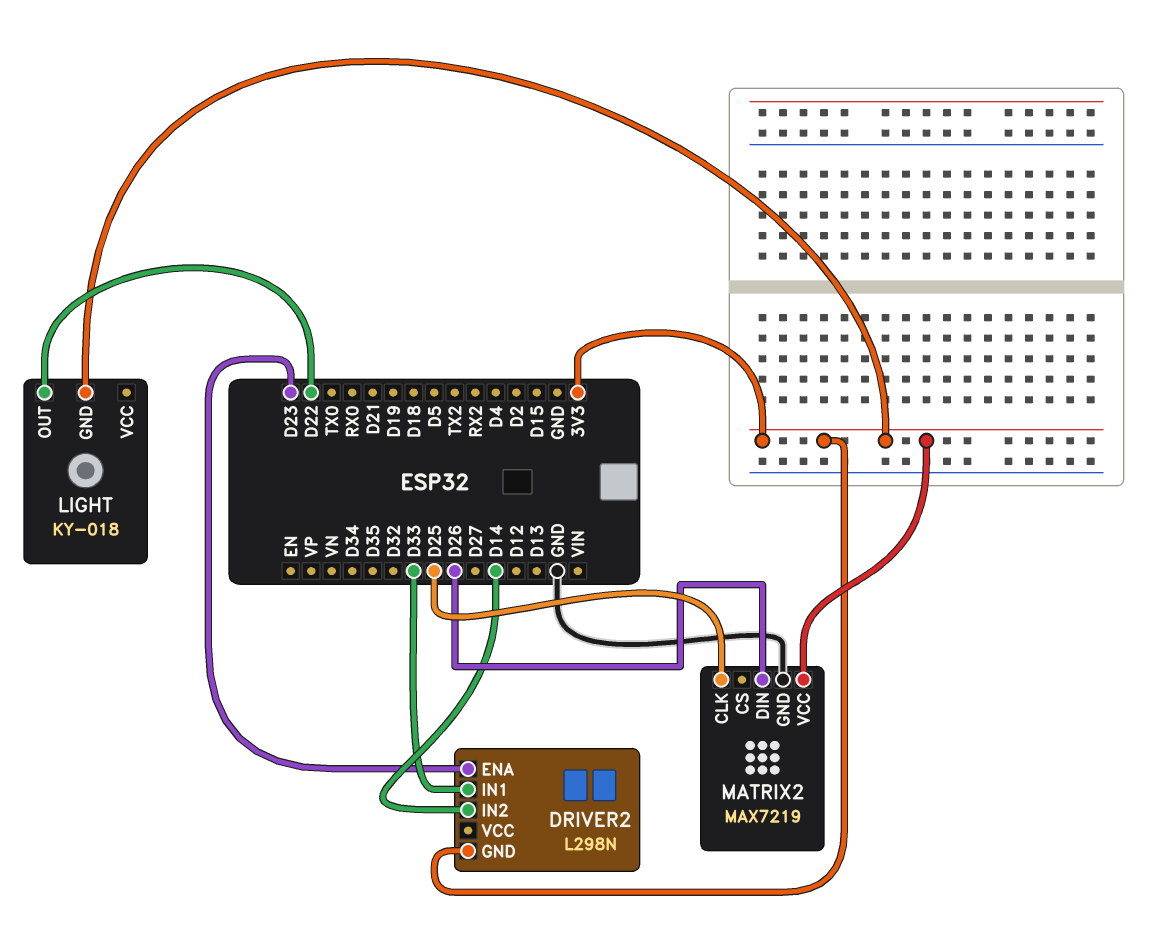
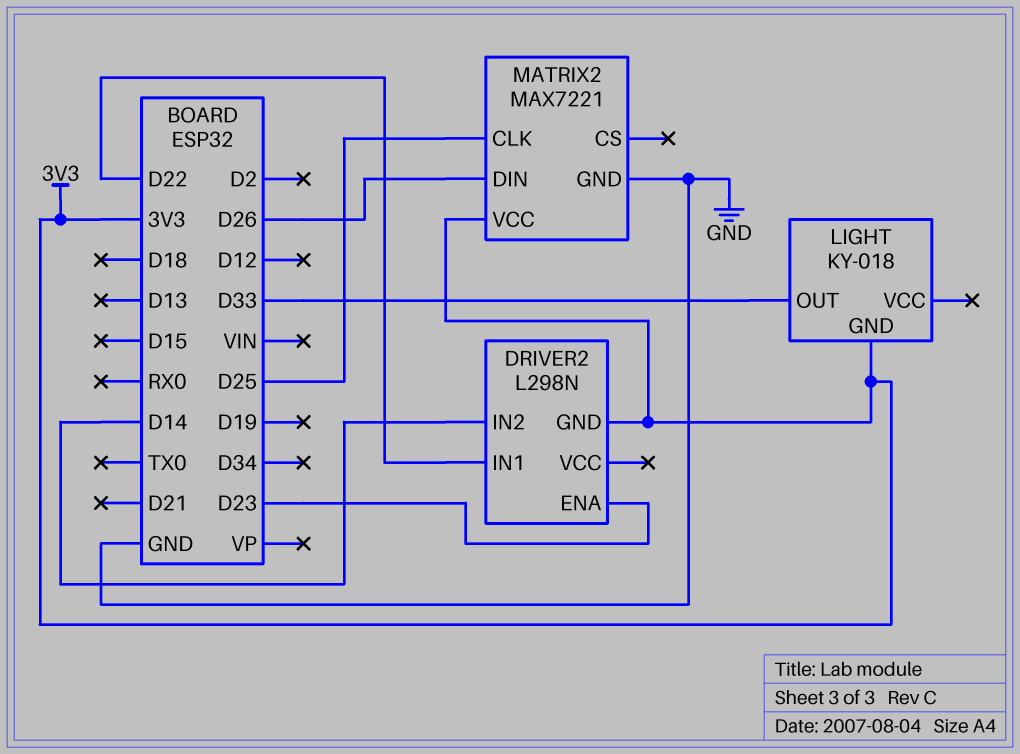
DRIVER2 pin IN1: D33 -> D22
LIGHT pin OUT: D22 -> D33
MATRIX2: MAX7219 -> MAX7221

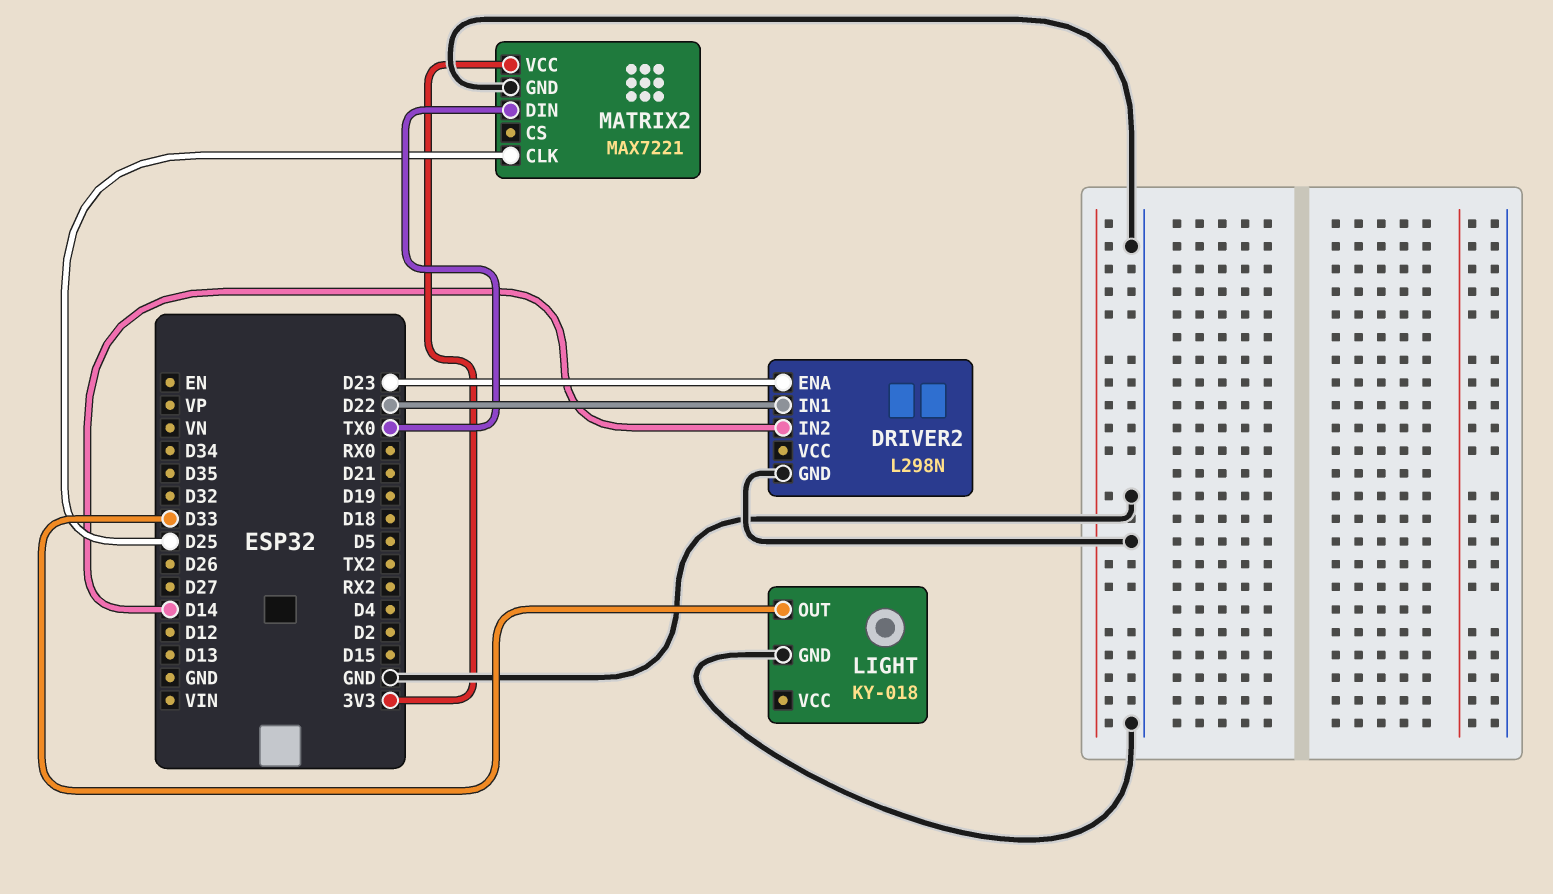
DRIVER2 pin GND: 3V3 -> GND
LIGHT pin GND: 3V3 -> GND
MATRIX2 pin DIN: D26 -> TX0

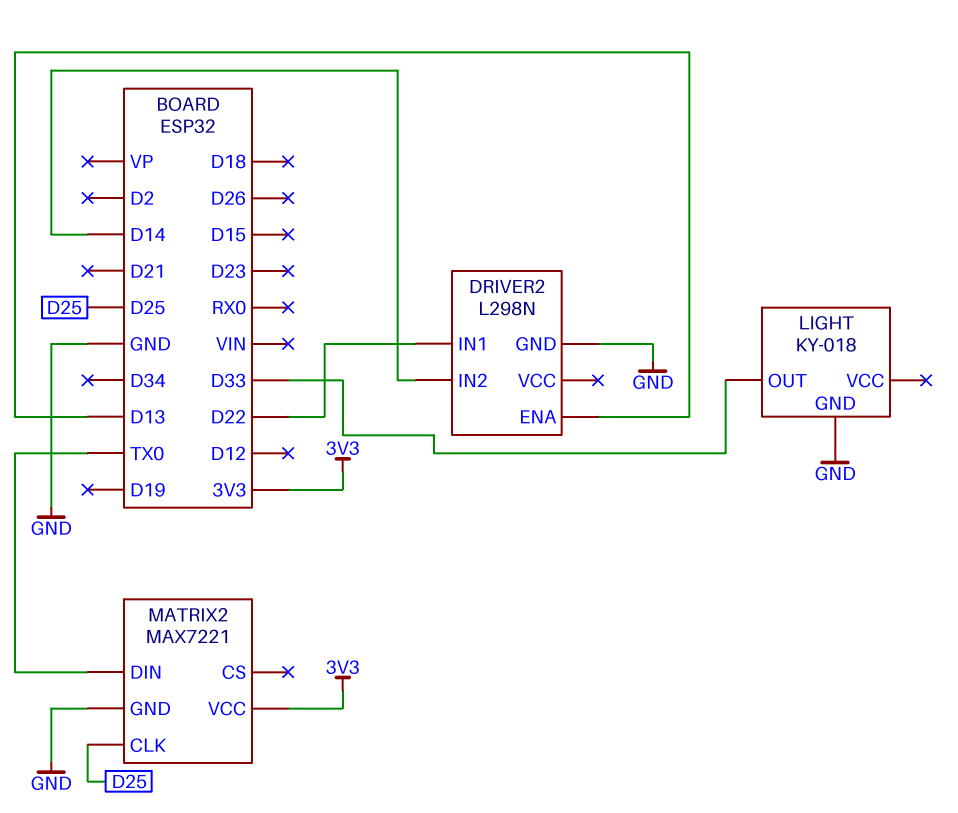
DRIVER2 pin ENA: D23 -> D13

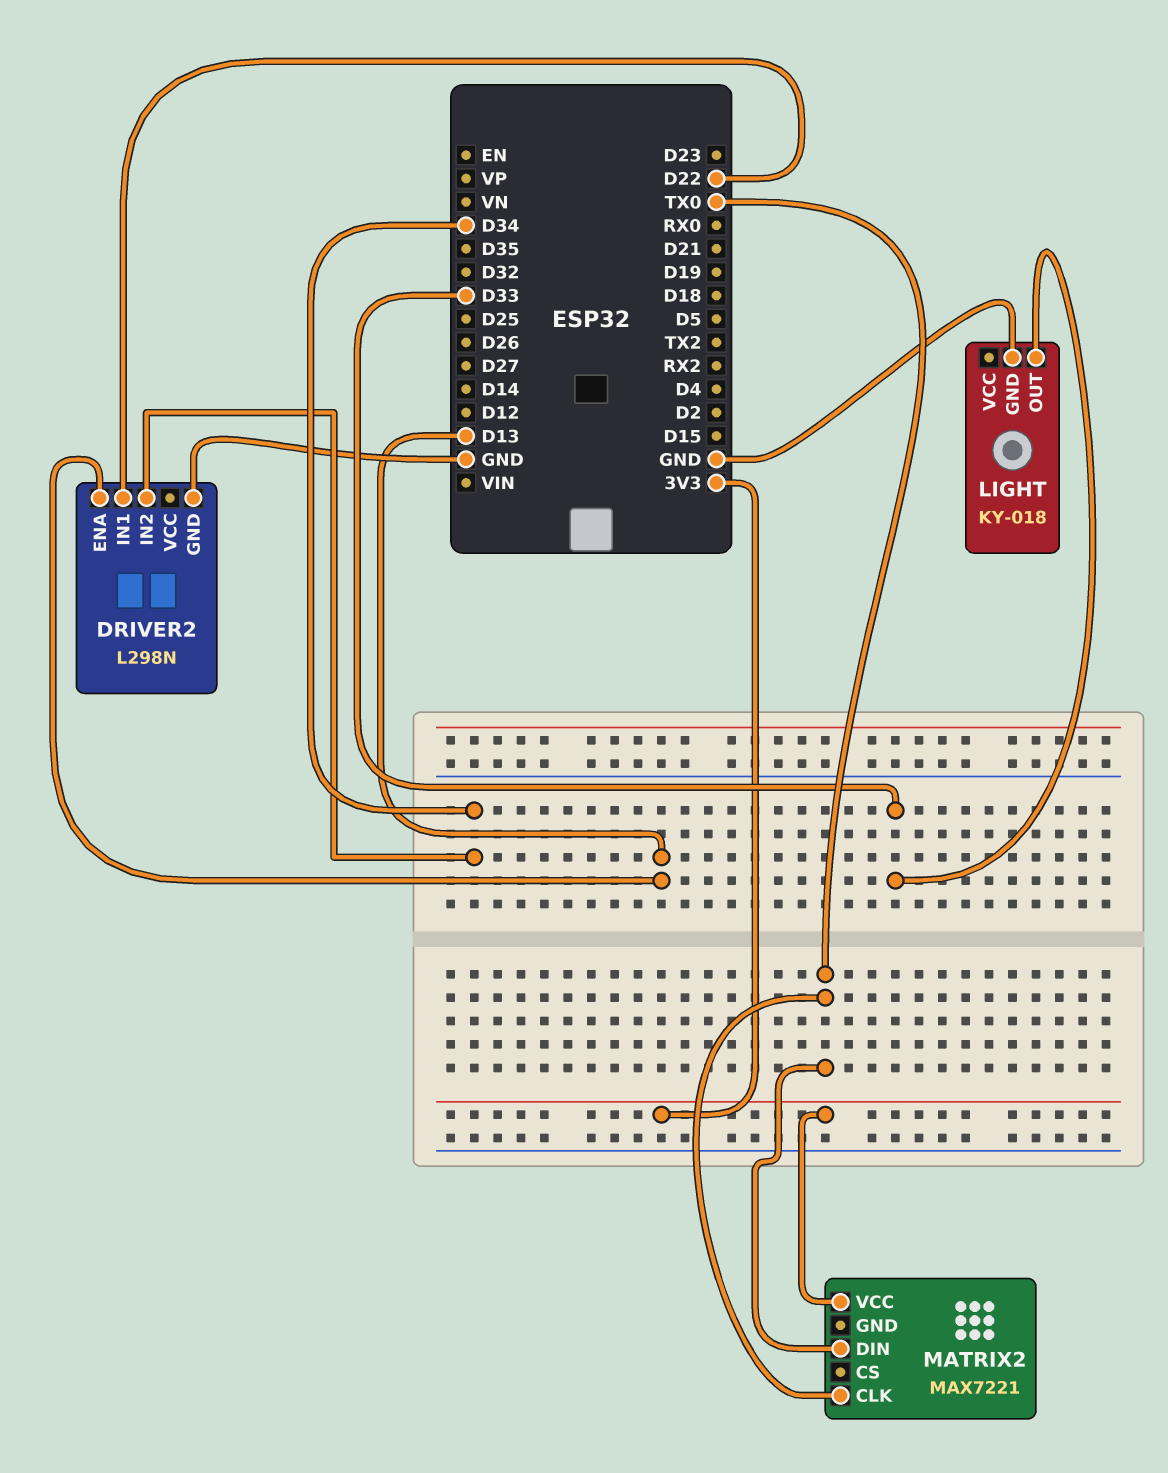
DRIVER2 pin IN2: D14 -> D34
MATRIX2 pin CLK: D25 -> TX0
MATRIX2 pin GND: GND -> none

